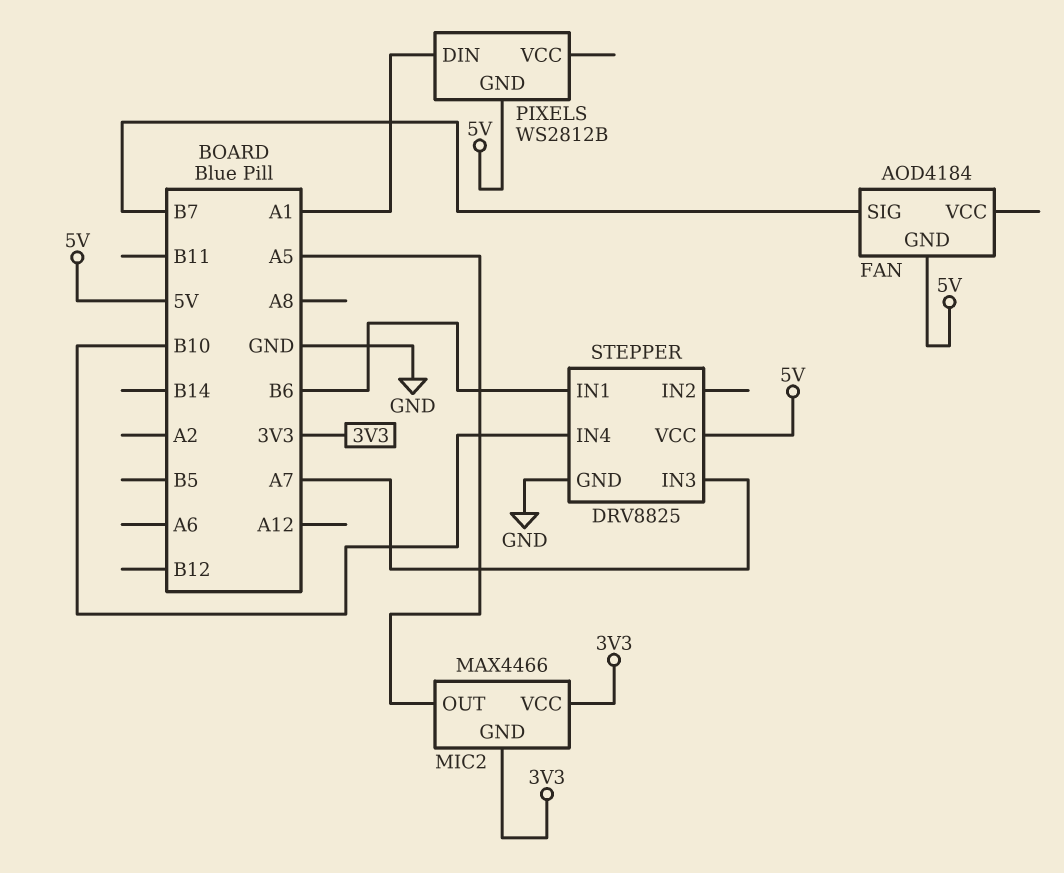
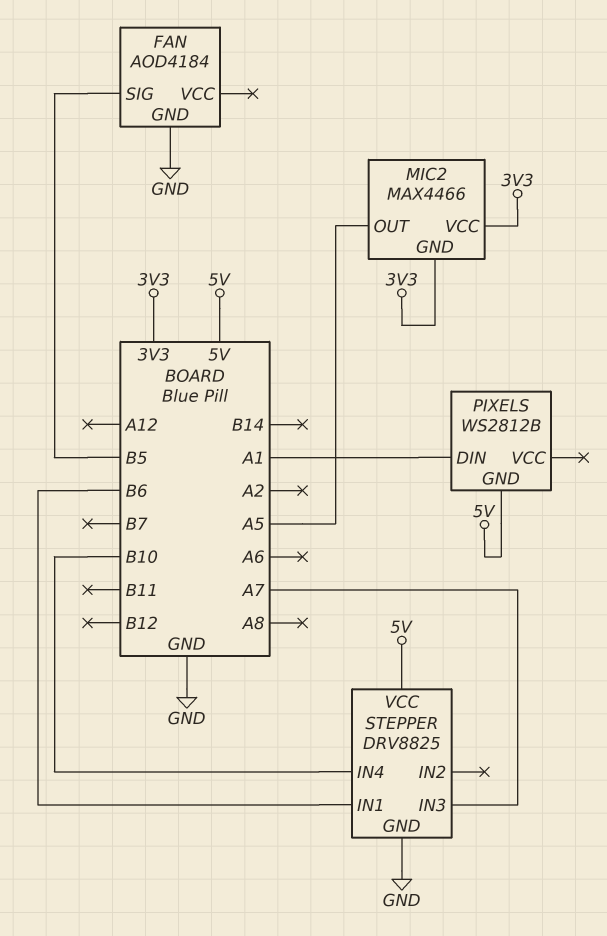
FAN pin GND: 5V -> GND
FAN pin SIG: B7 -> B5

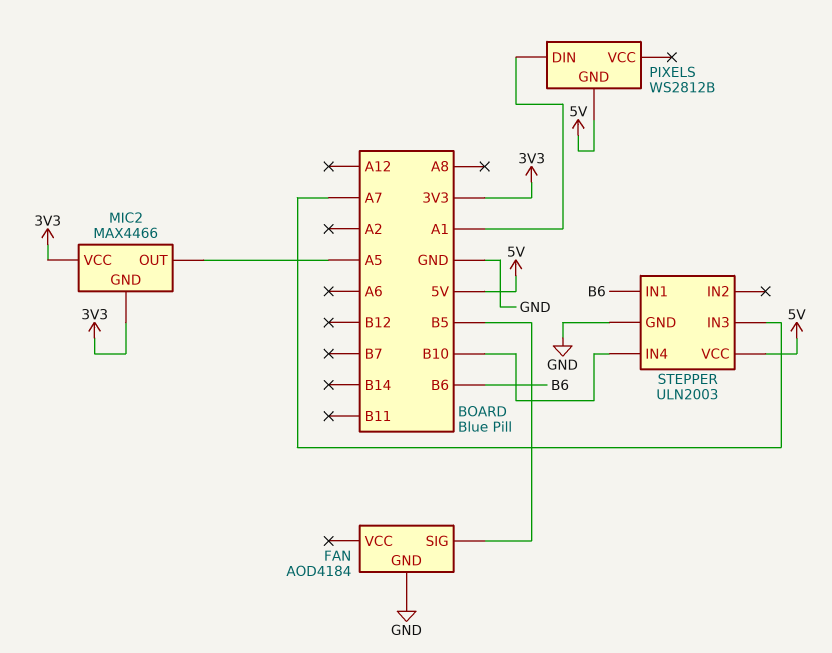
STEPPER: DRV8825 -> ULN2003

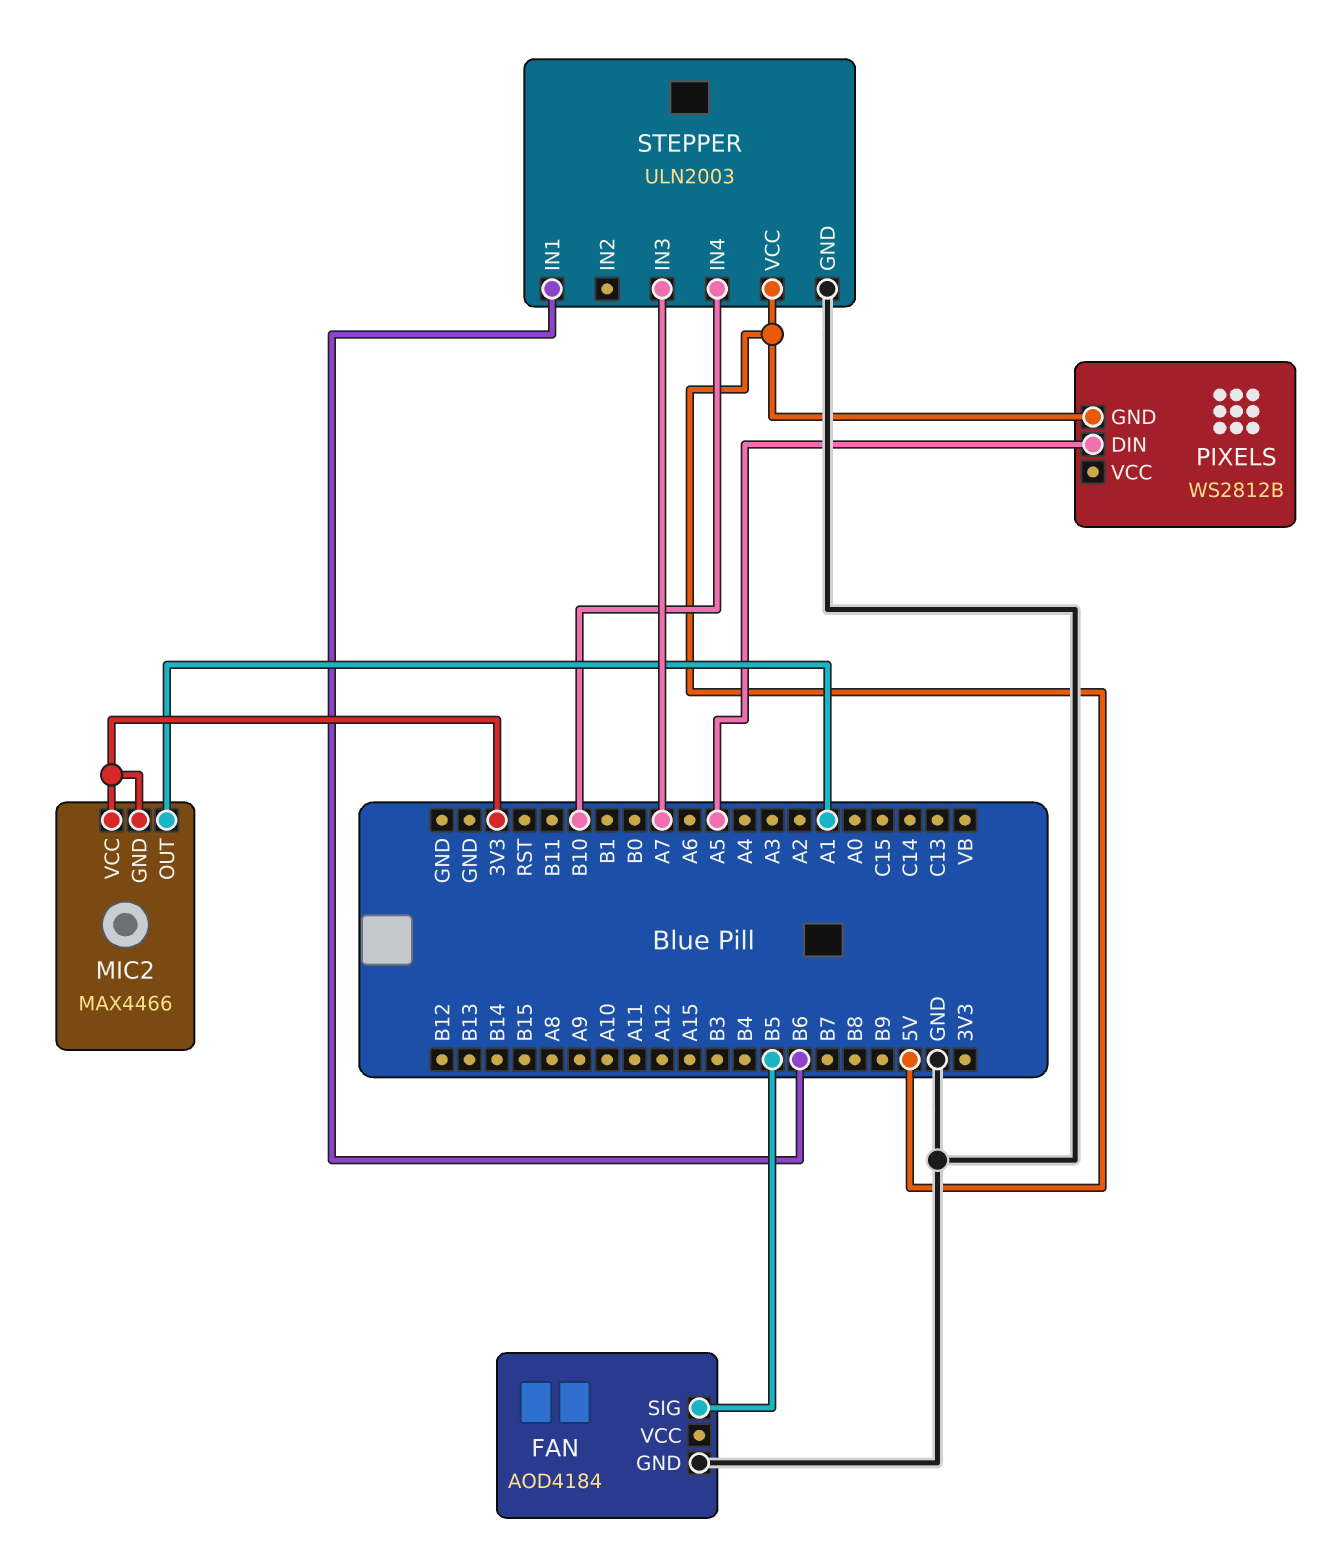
MIC2 pin OUT: A5 -> A1
PIXELS pin DIN: A1 -> A5

